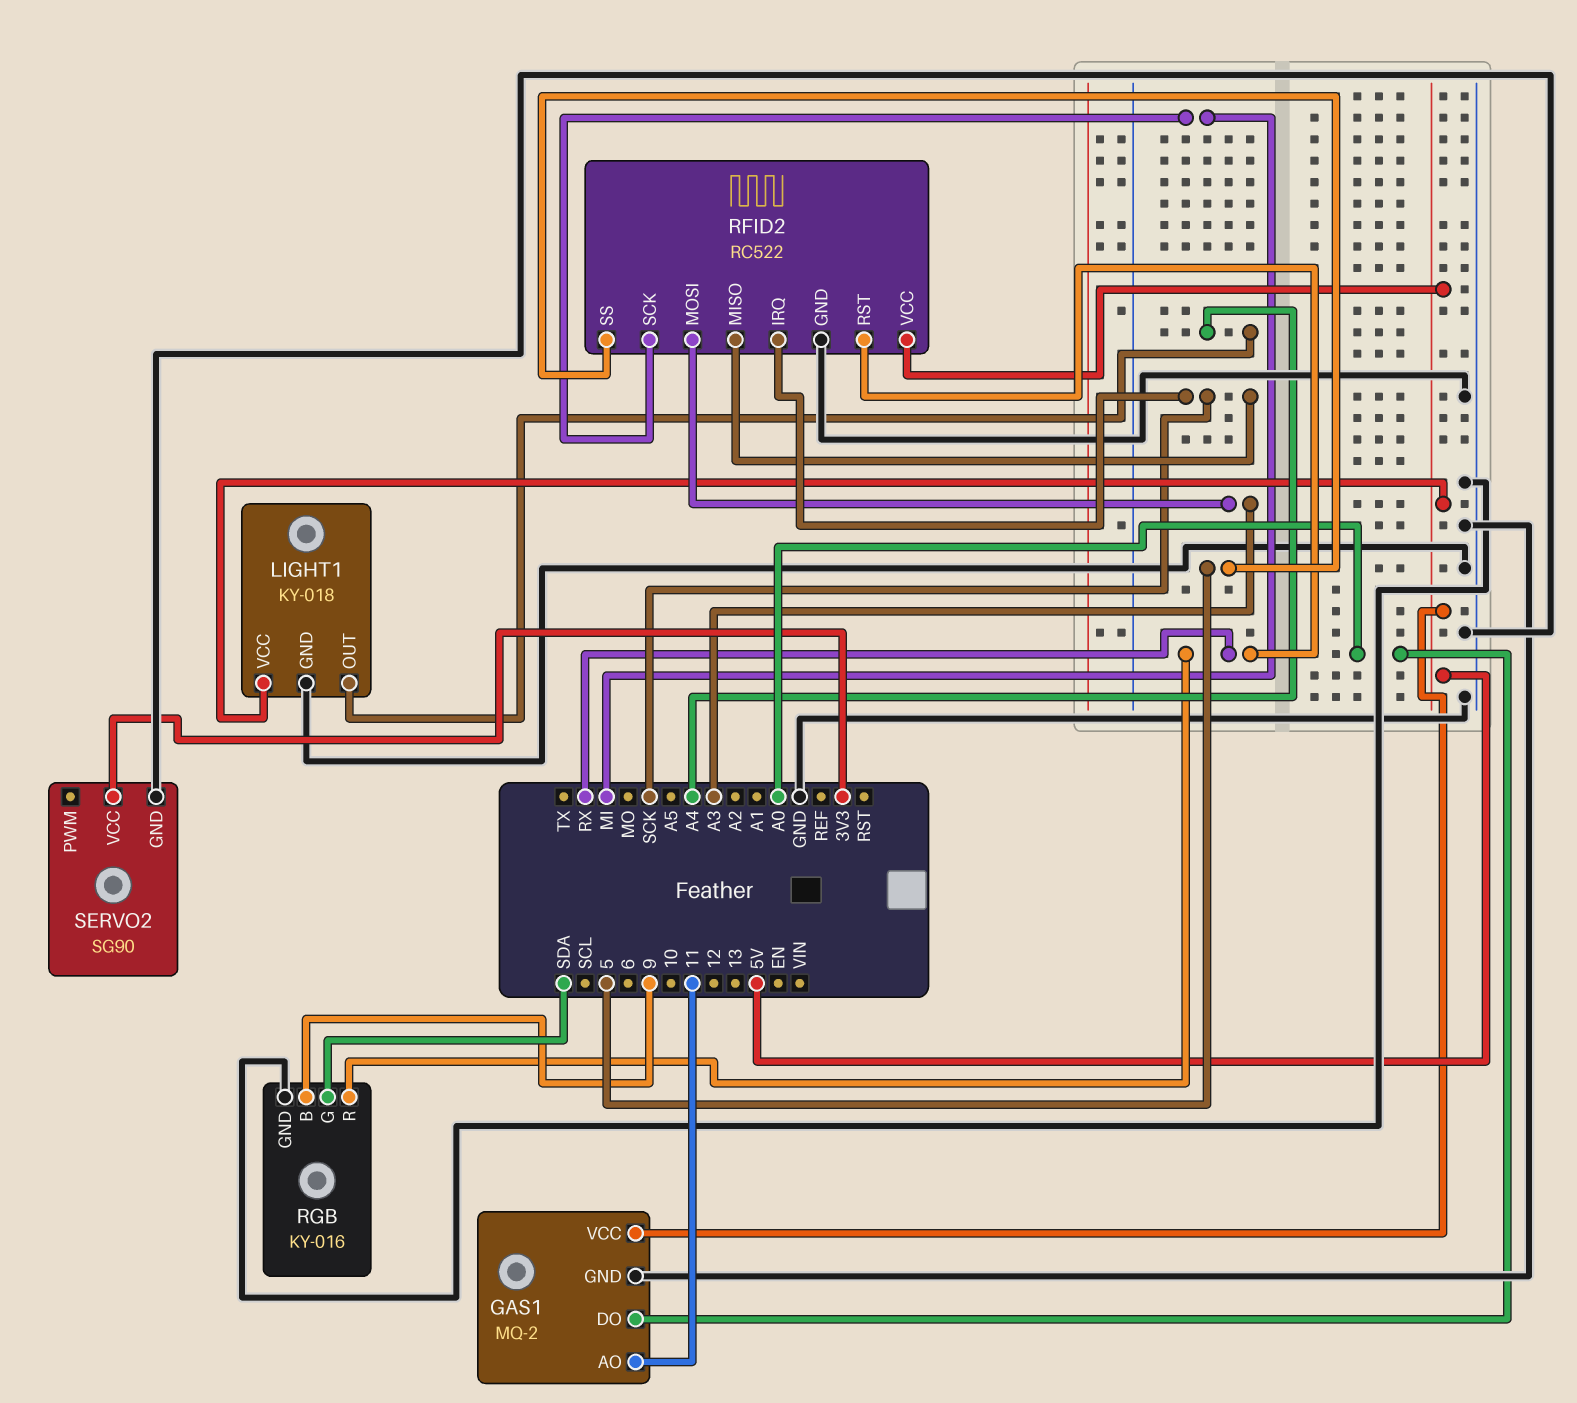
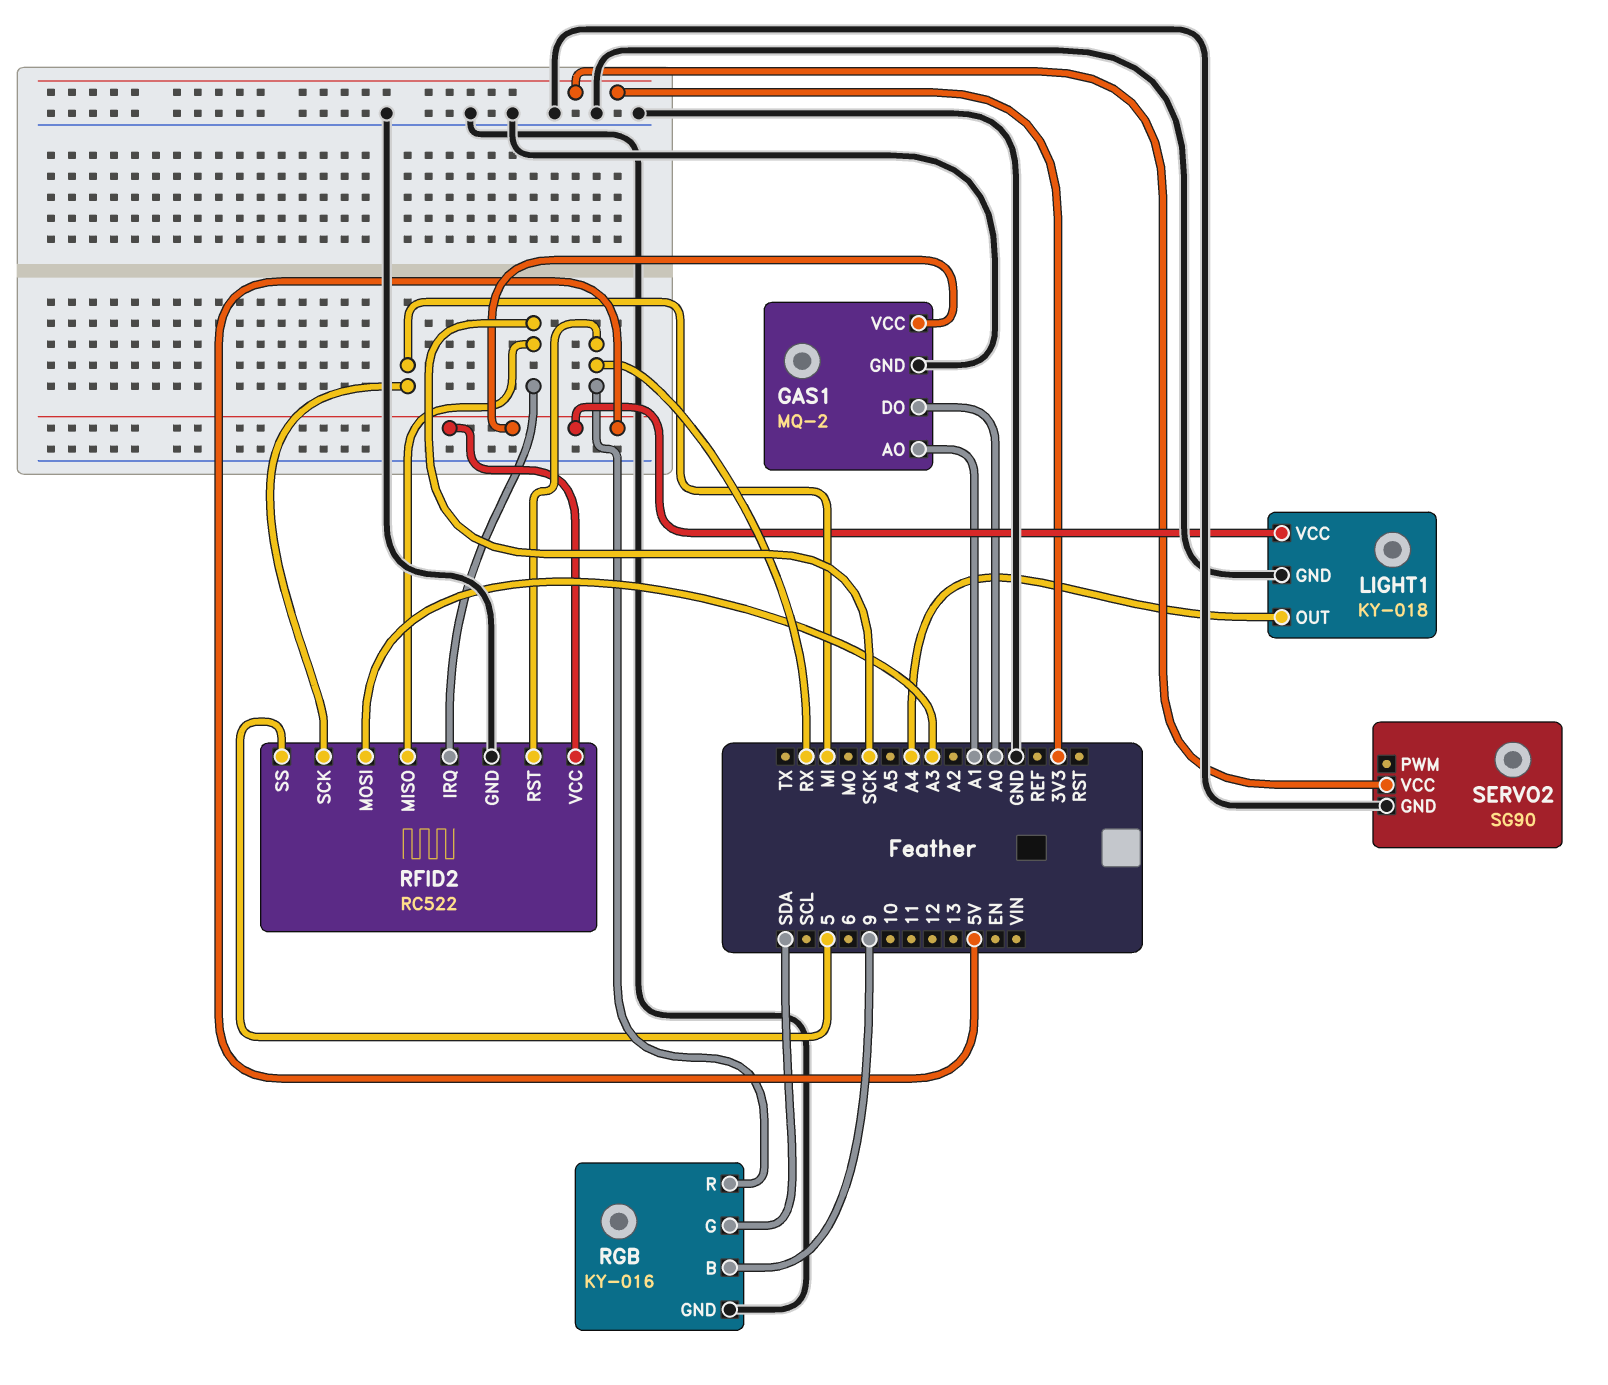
GAS1 pin AO: 11 -> A1

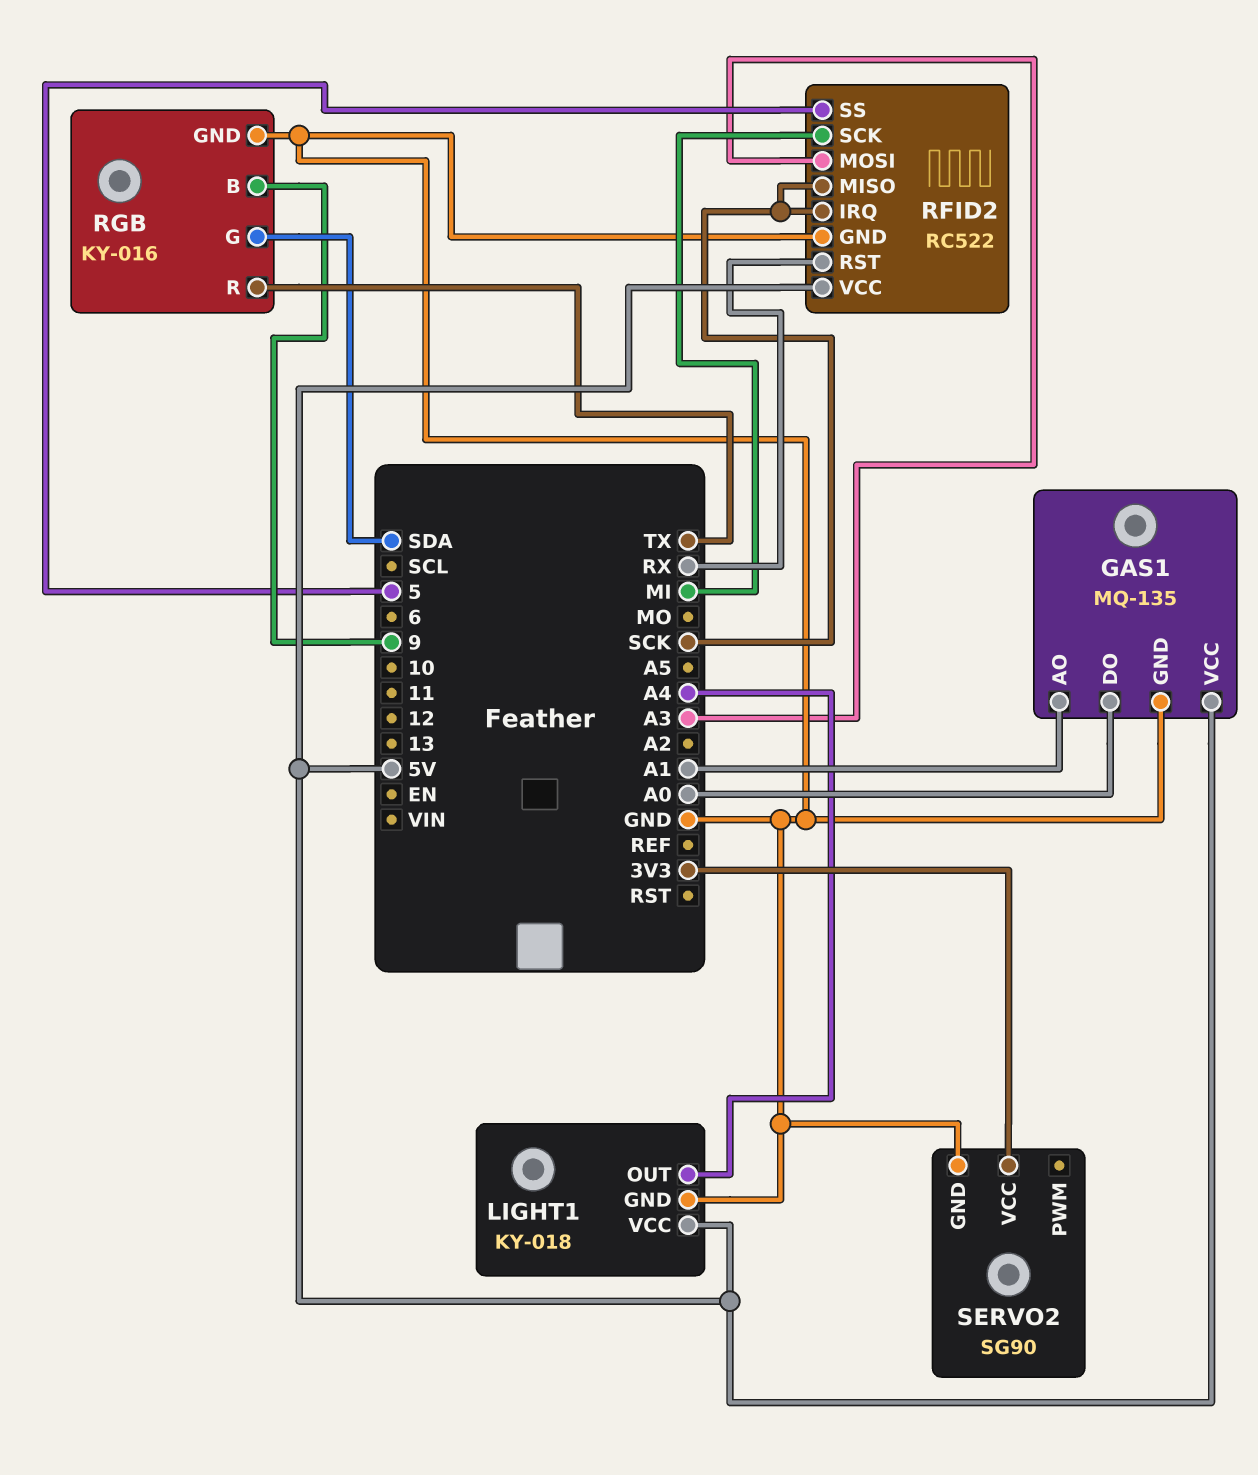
GAS1: MQ-2 -> MQ-135
RGB pin R: RX -> TX

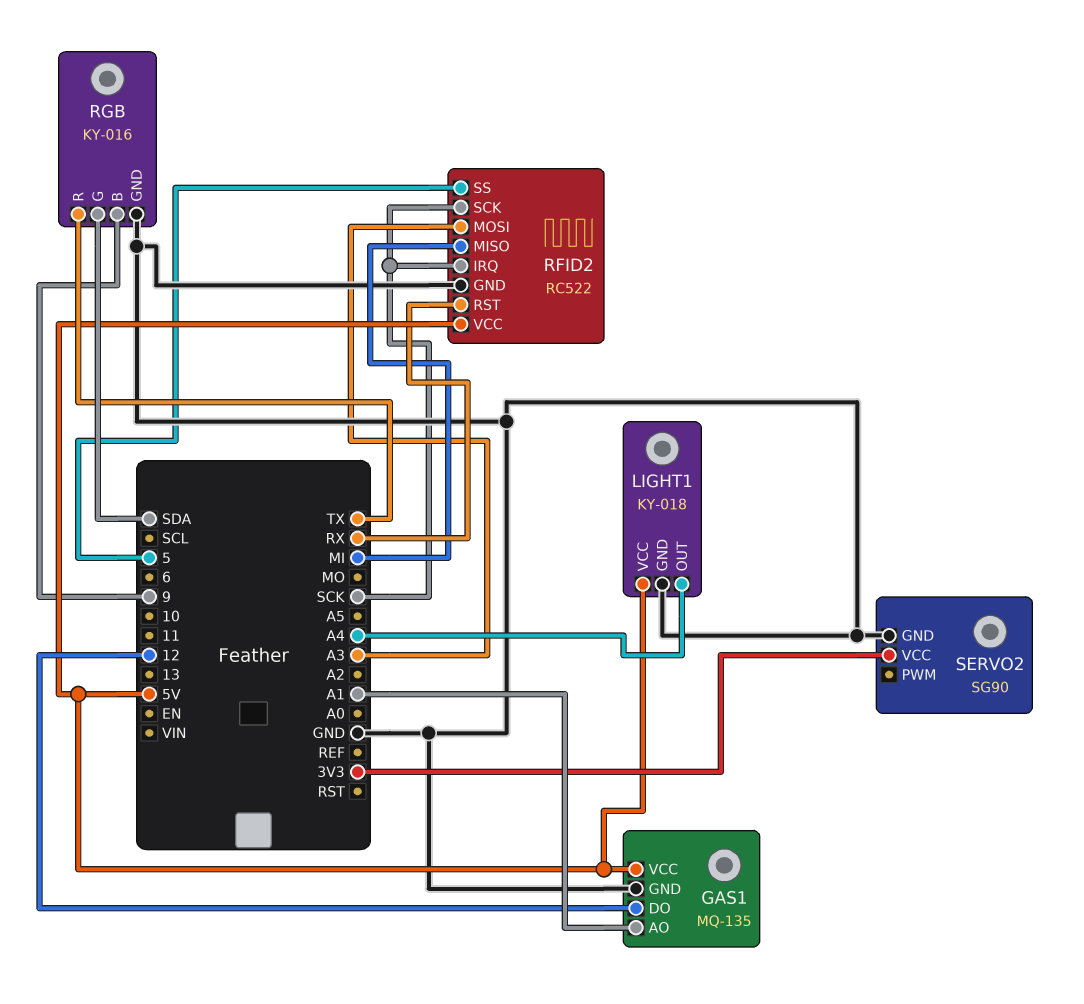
GAS1 pin DO: A0 -> 12
RFID2 pin MISO: SCK -> MI
RFID2 pin SCK: MI -> SCK

